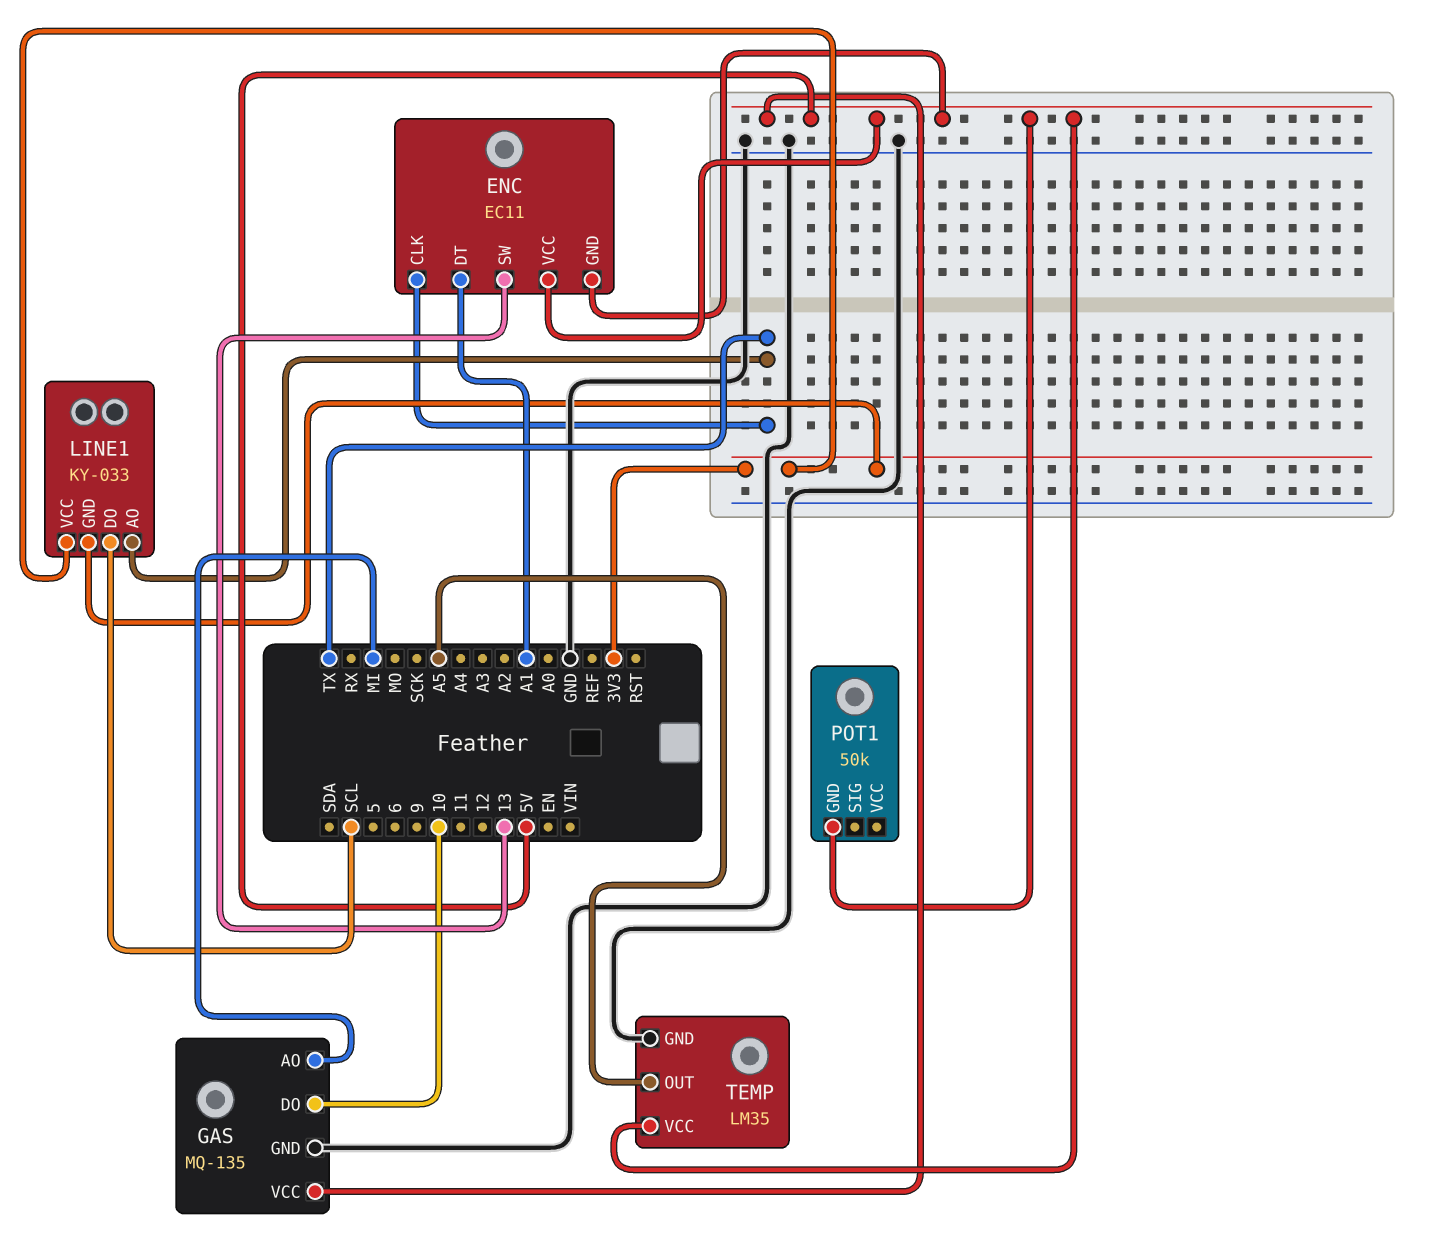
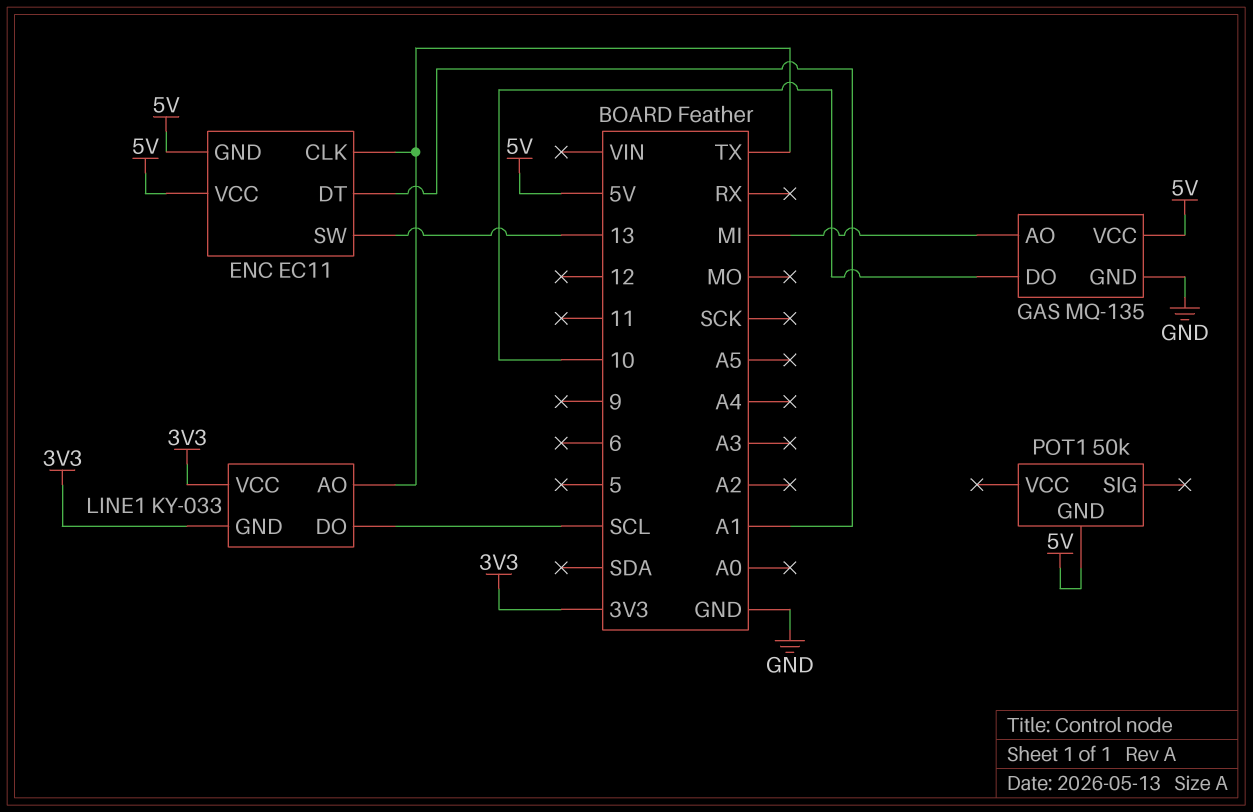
TEMP: LM35 -> none
TEMP pin GND: GND -> none
TEMP pin OUT: A5 -> none
TEMP pin VCC: 5V -> none

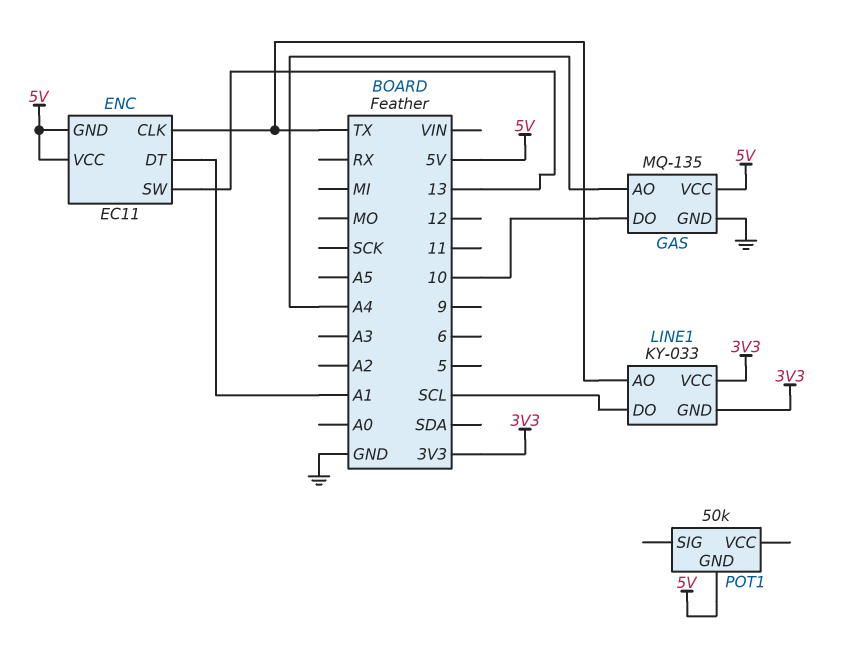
GAS pin AO: MI -> A4

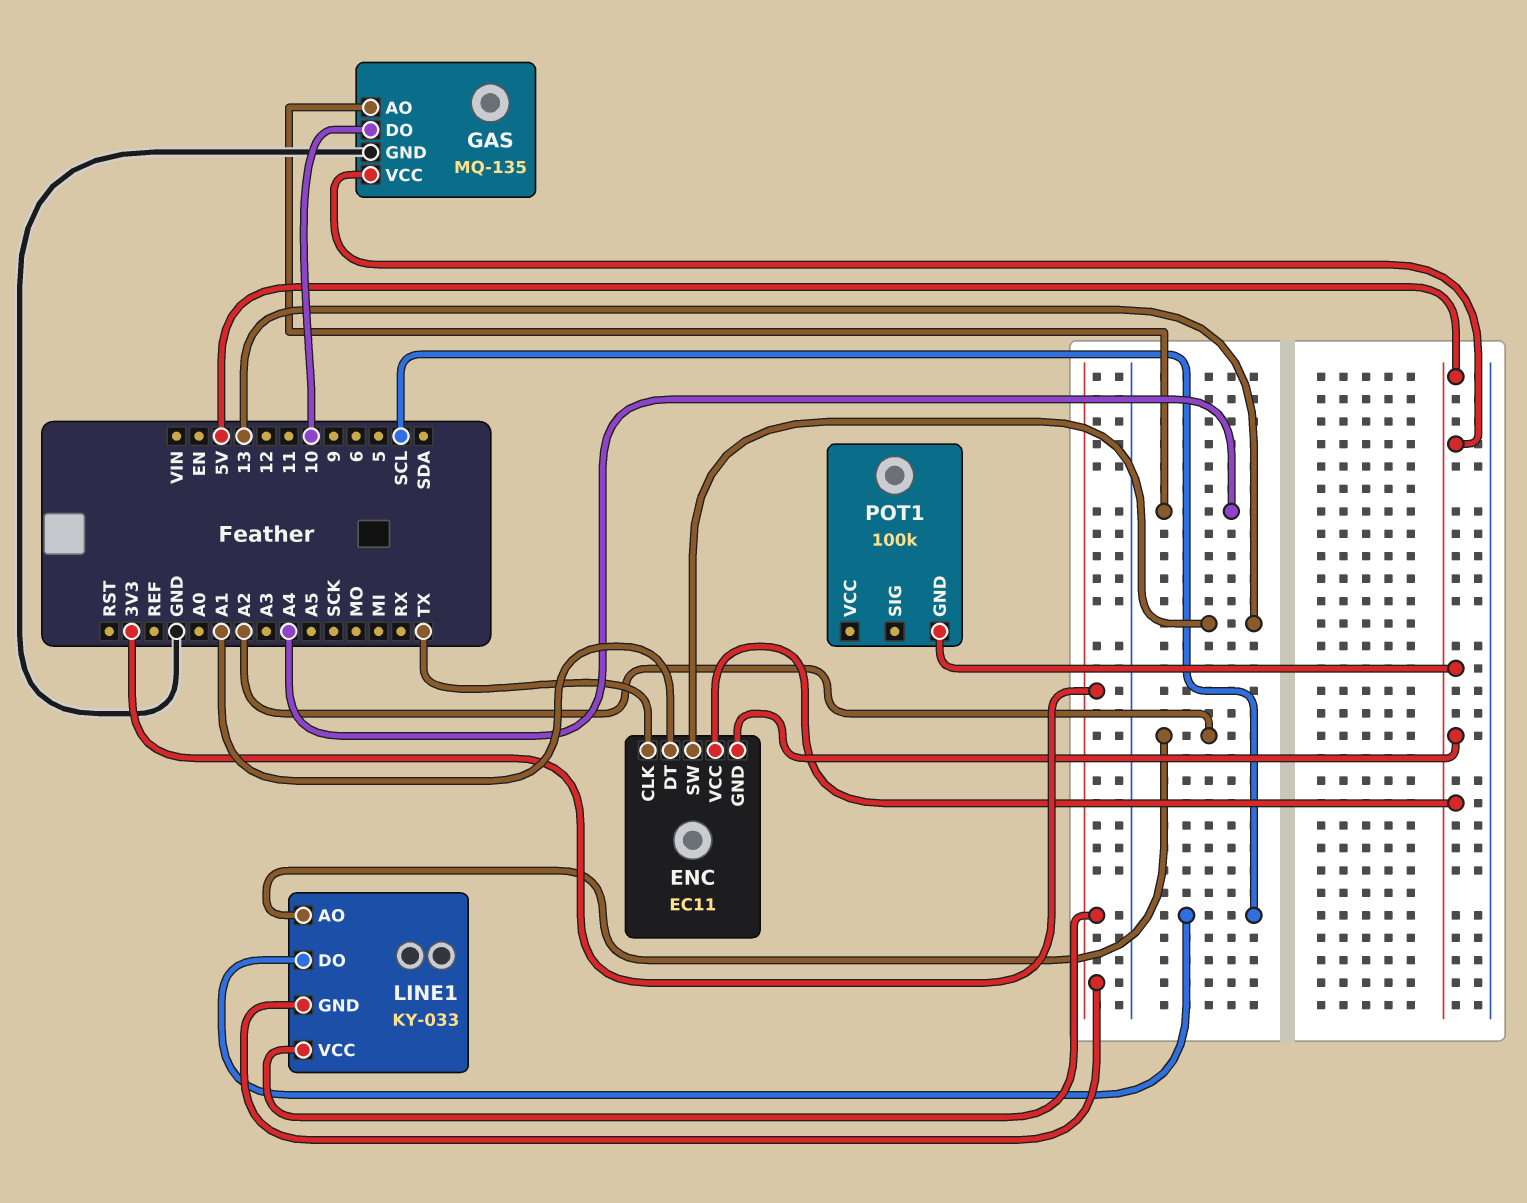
LINE1 pin AO: TX -> A2
POT1: 50k -> 100k

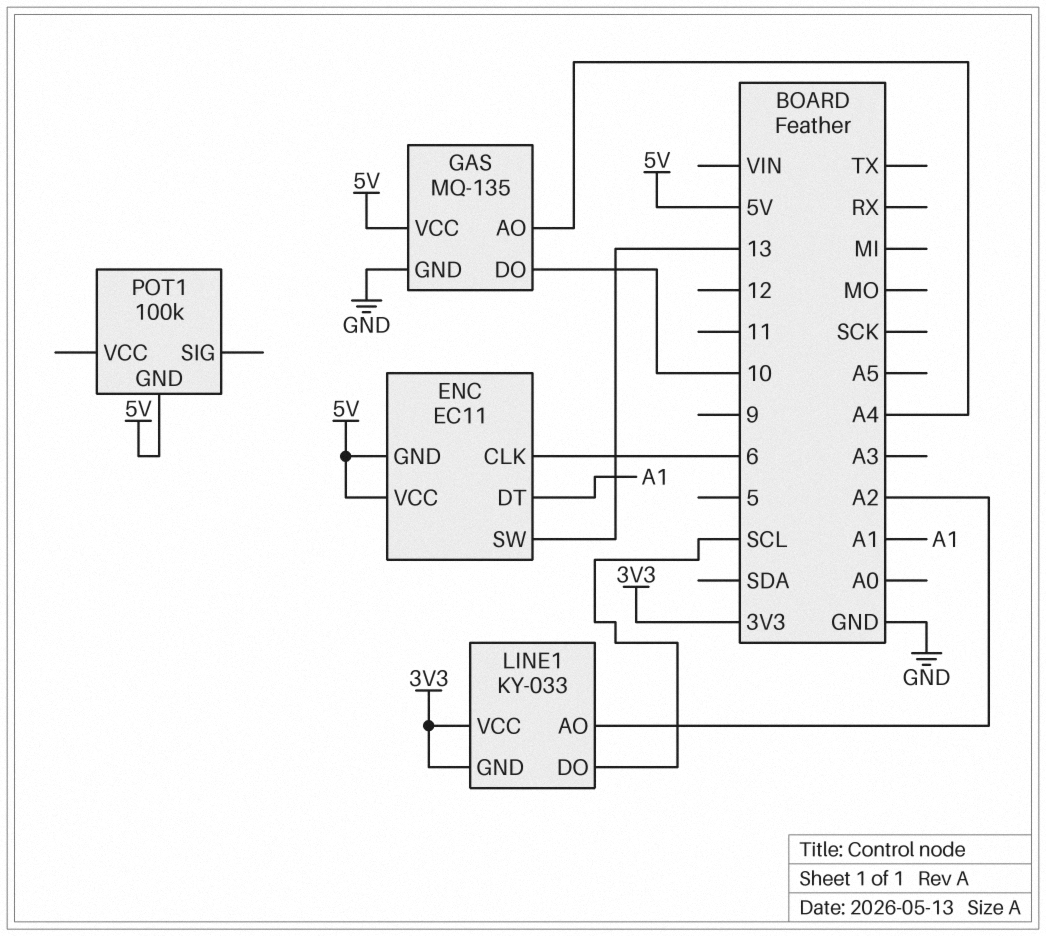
ENC pin CLK: TX -> 6

